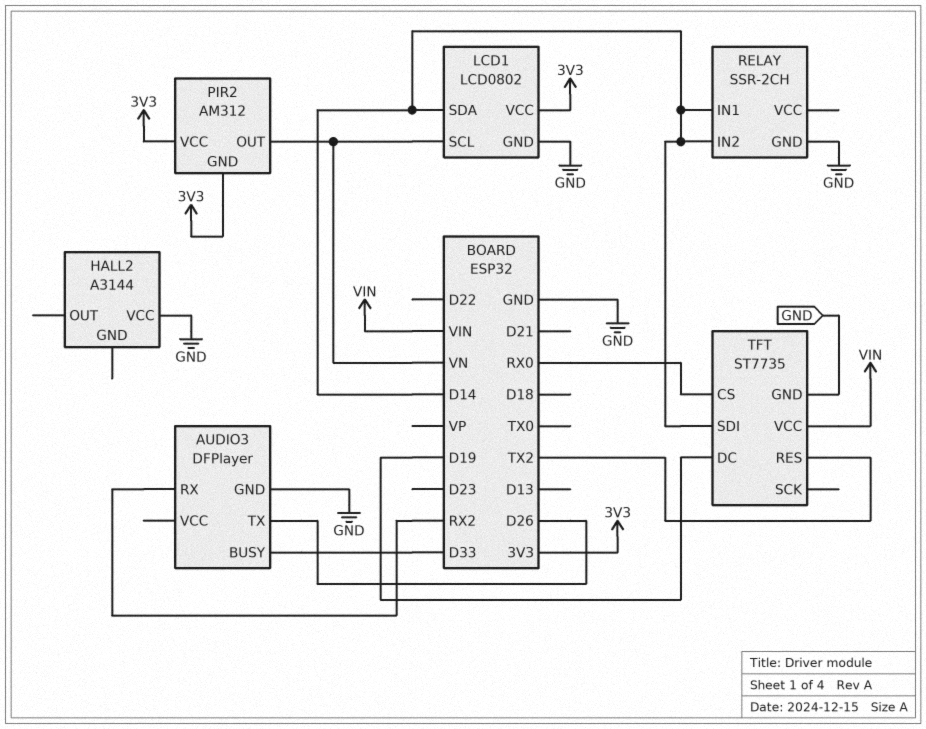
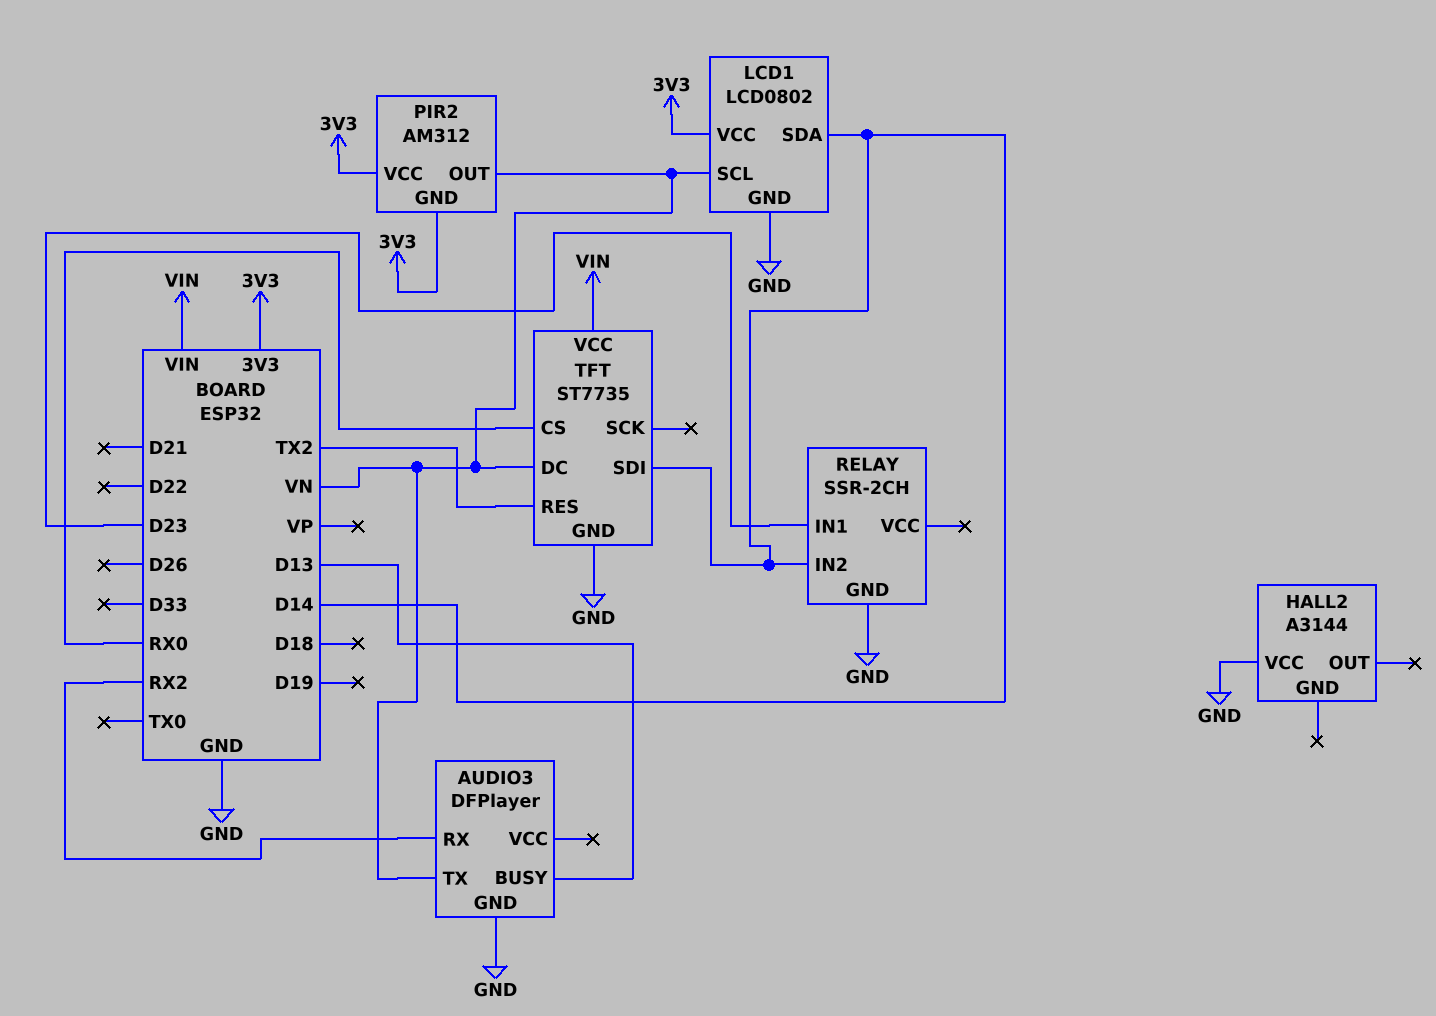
AUDIO3 pin BUSY: D33 -> D13
AUDIO3 pin TX: D26 -> VN
RELAY pin IN1: D14 -> D23
TFT pin DC: D19 -> VN

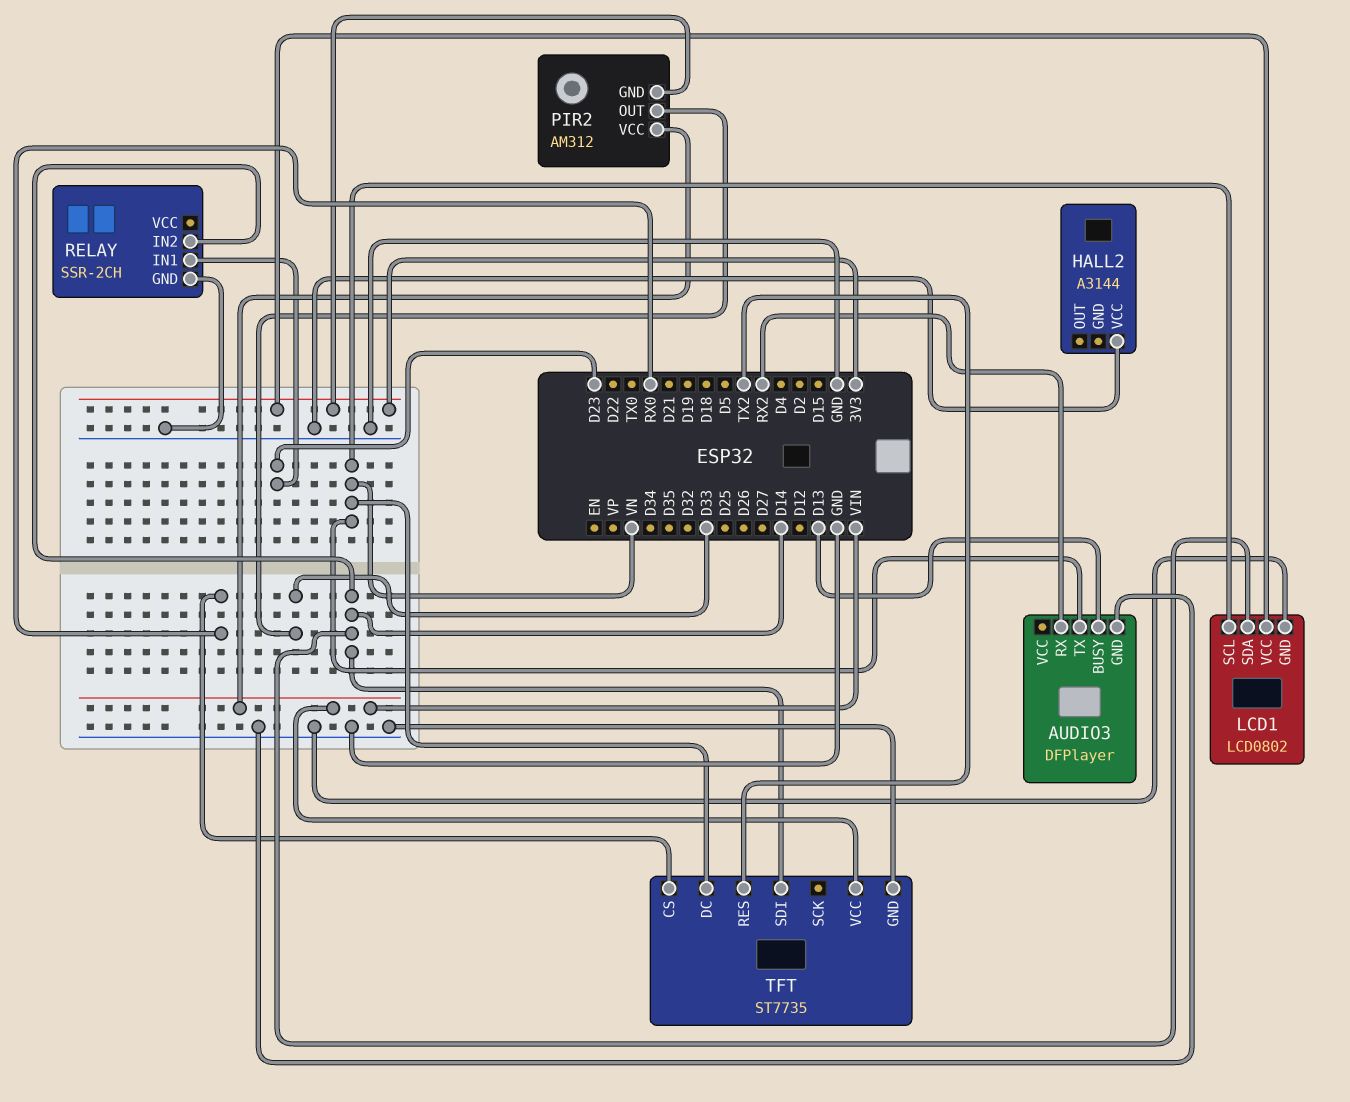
PIR2 pin OUT: VN -> D33
PIR2 pin VCC: 3V3 -> VIN

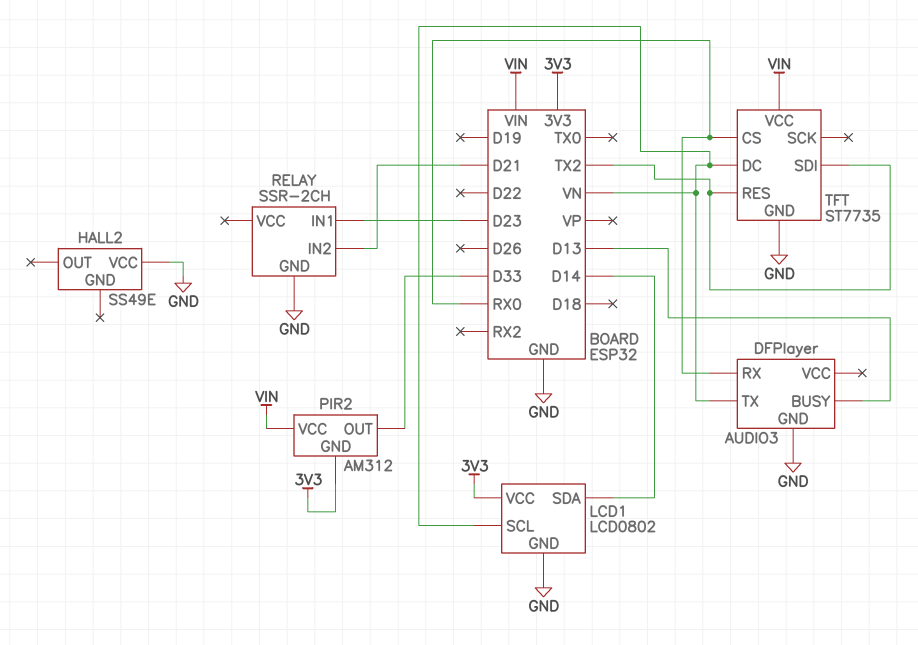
AUDIO3 pin RX: RX2 -> RX0
HALL2: A3144 -> SS49E
RELAY pin IN2: D14 -> D21
TFT pin SDI: D14 -> TX2

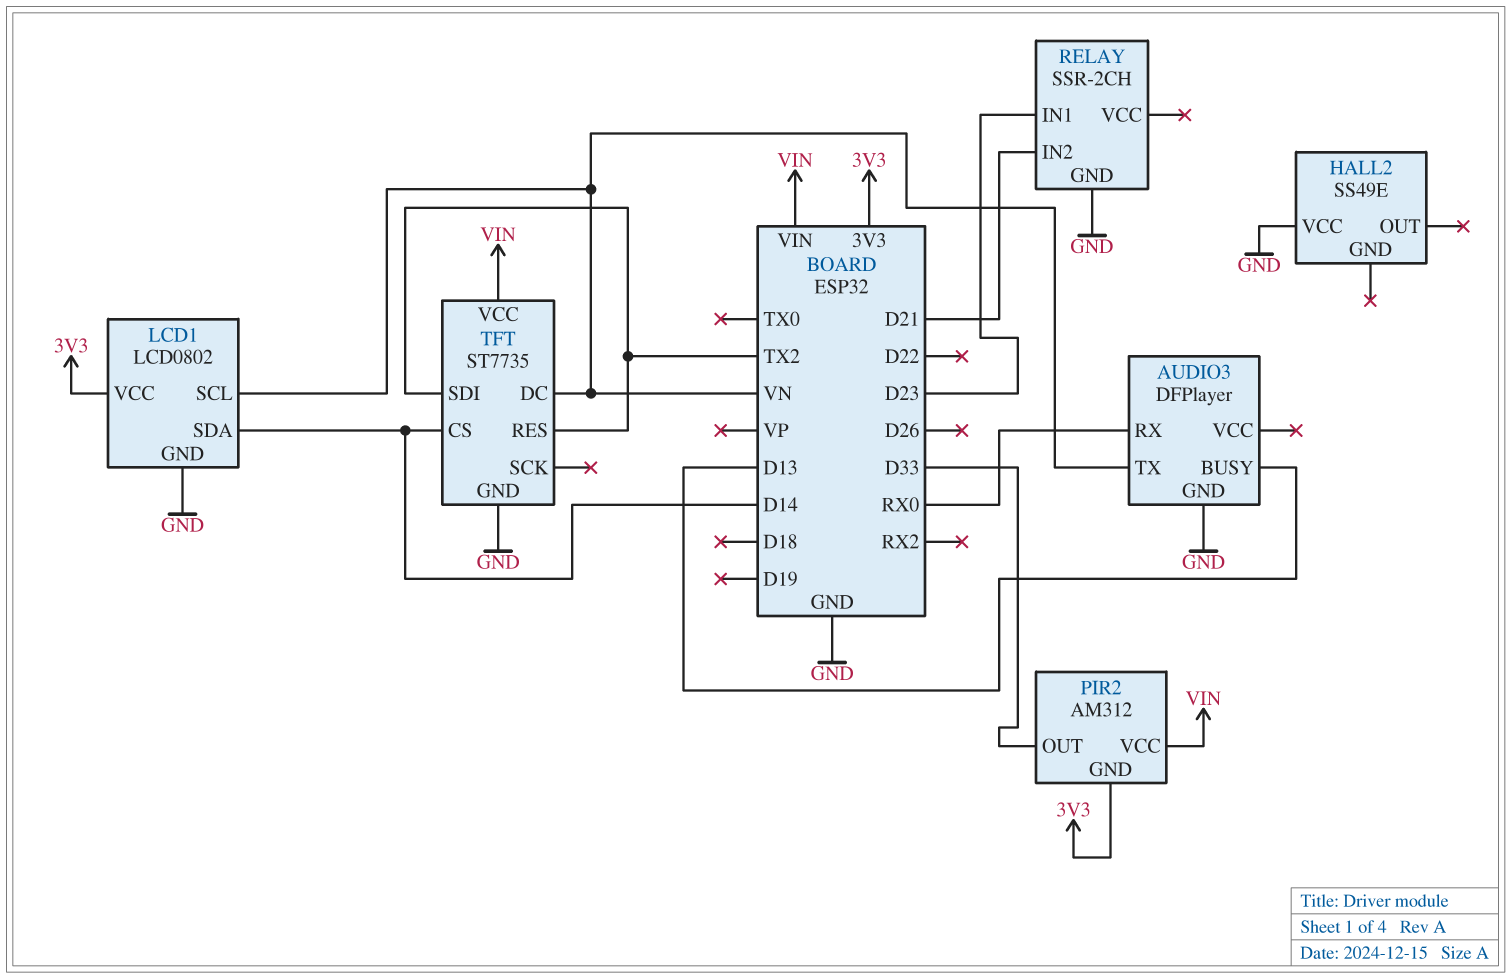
TFT pin CS: RX0 -> D14

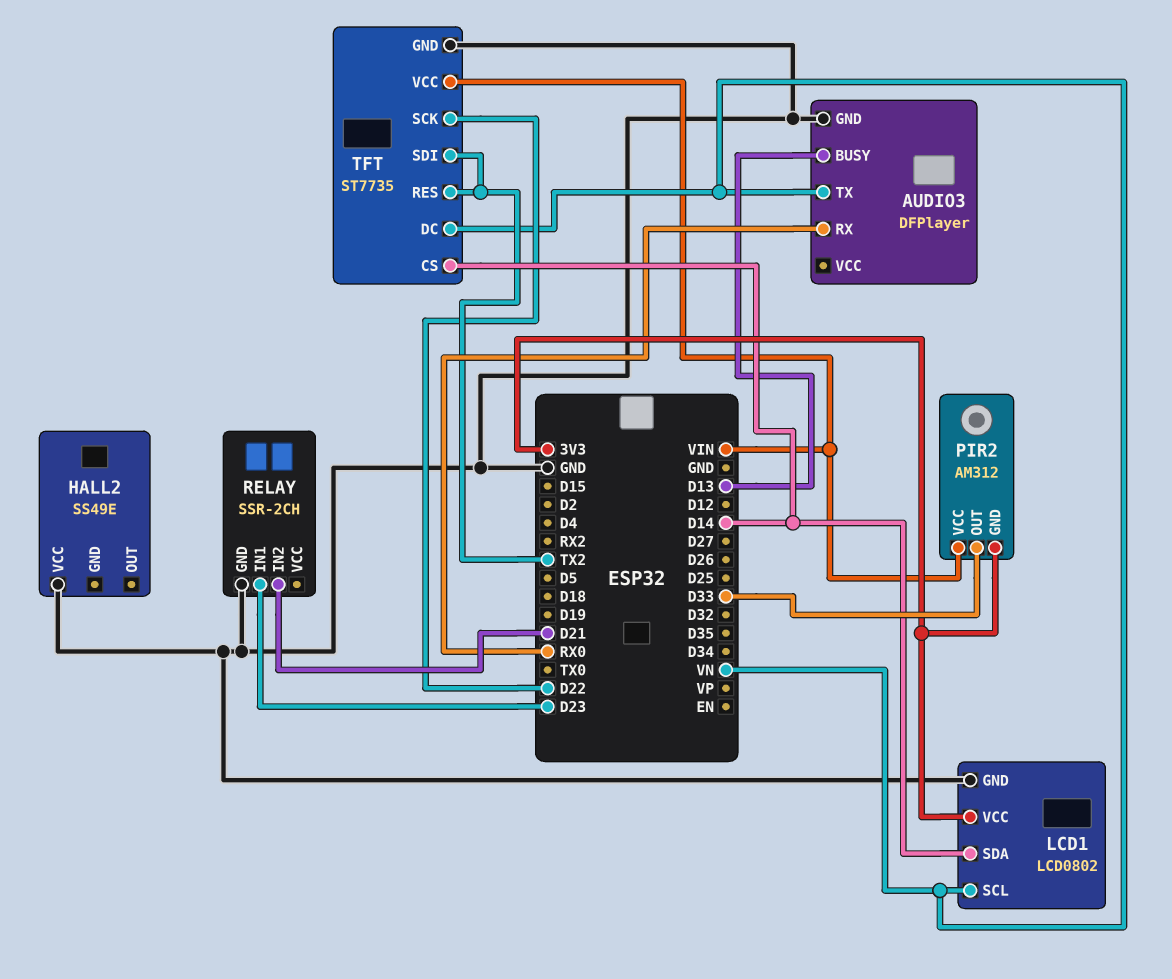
TFT pin SCK: none -> D22

